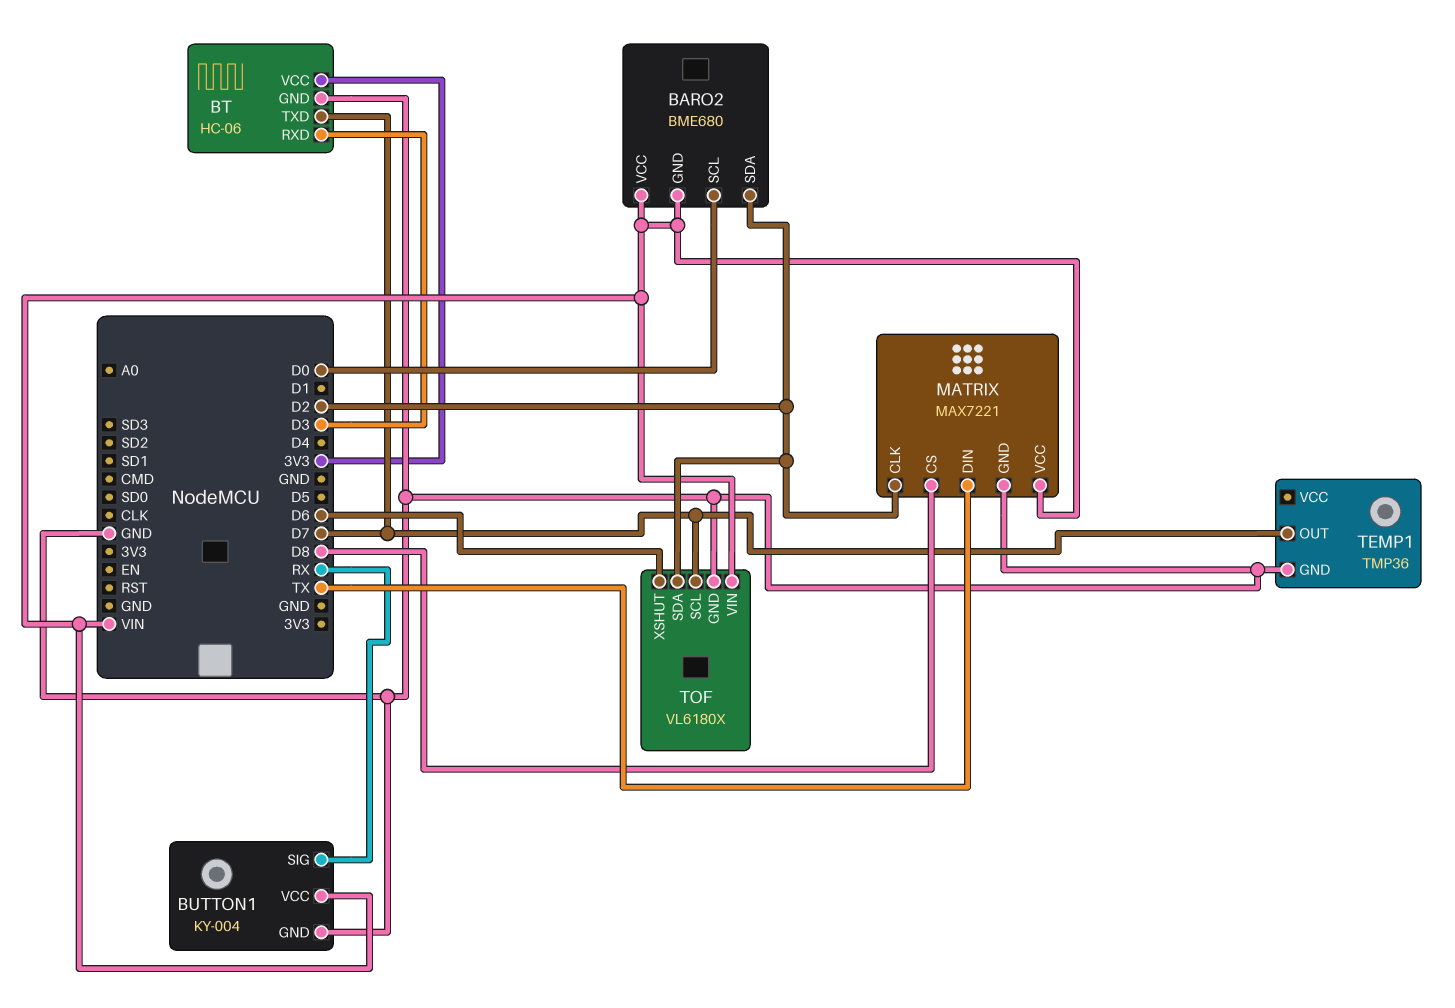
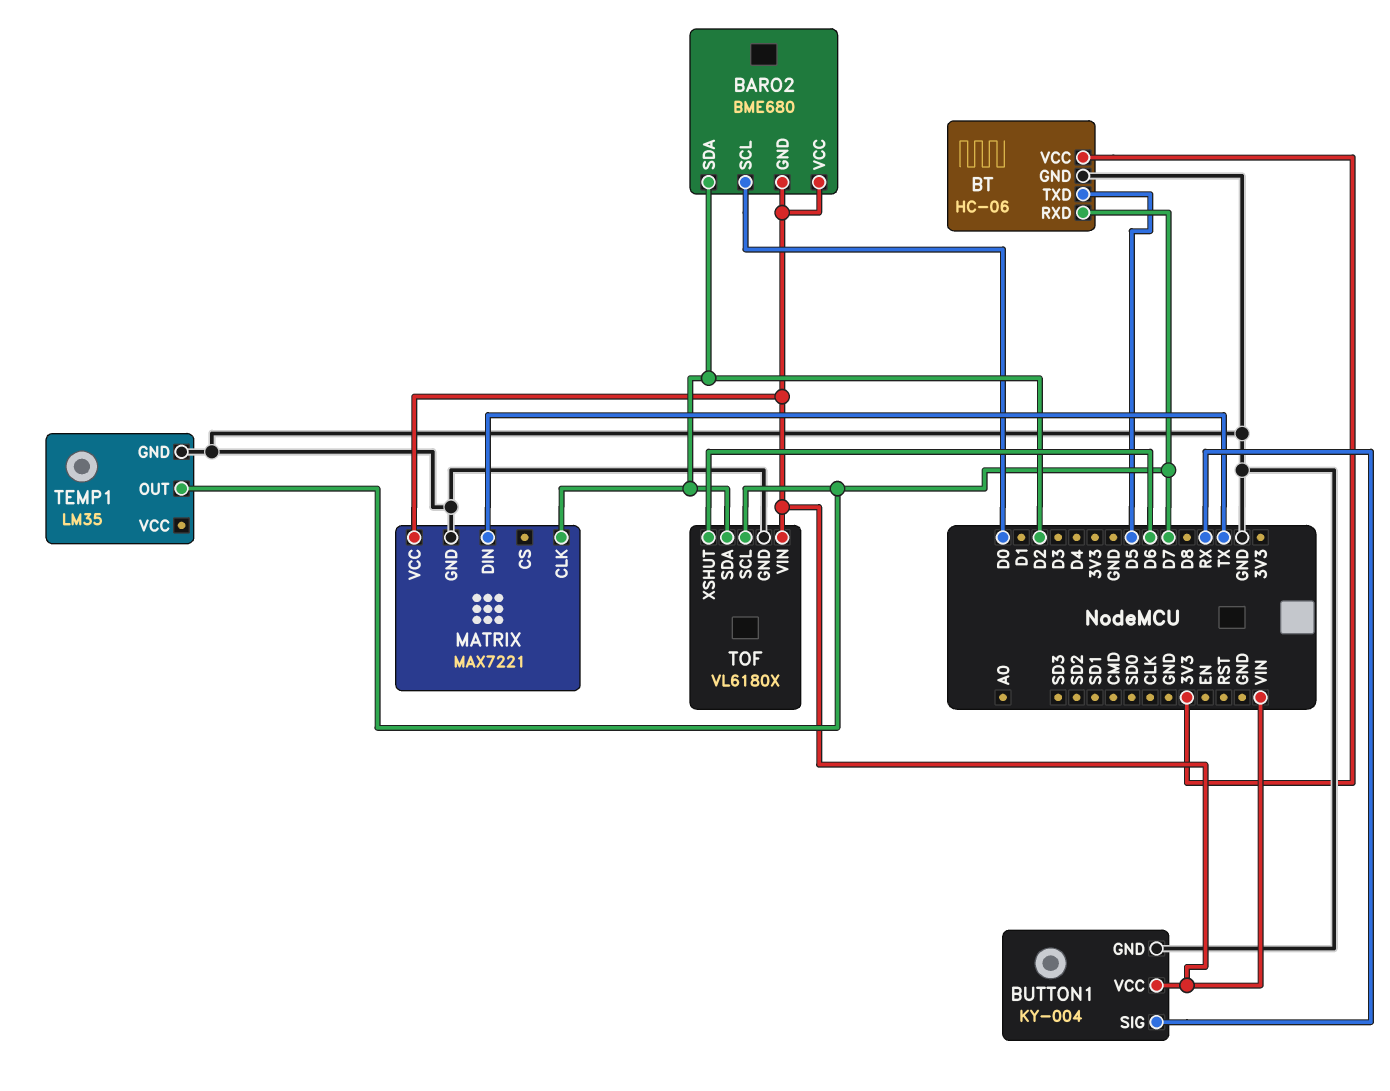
BT pin RXD: D3 -> D7
BT pin TXD: D7 -> D5
MATRIX pin CS: D8 -> none
TEMP1: TMP36 -> LM35

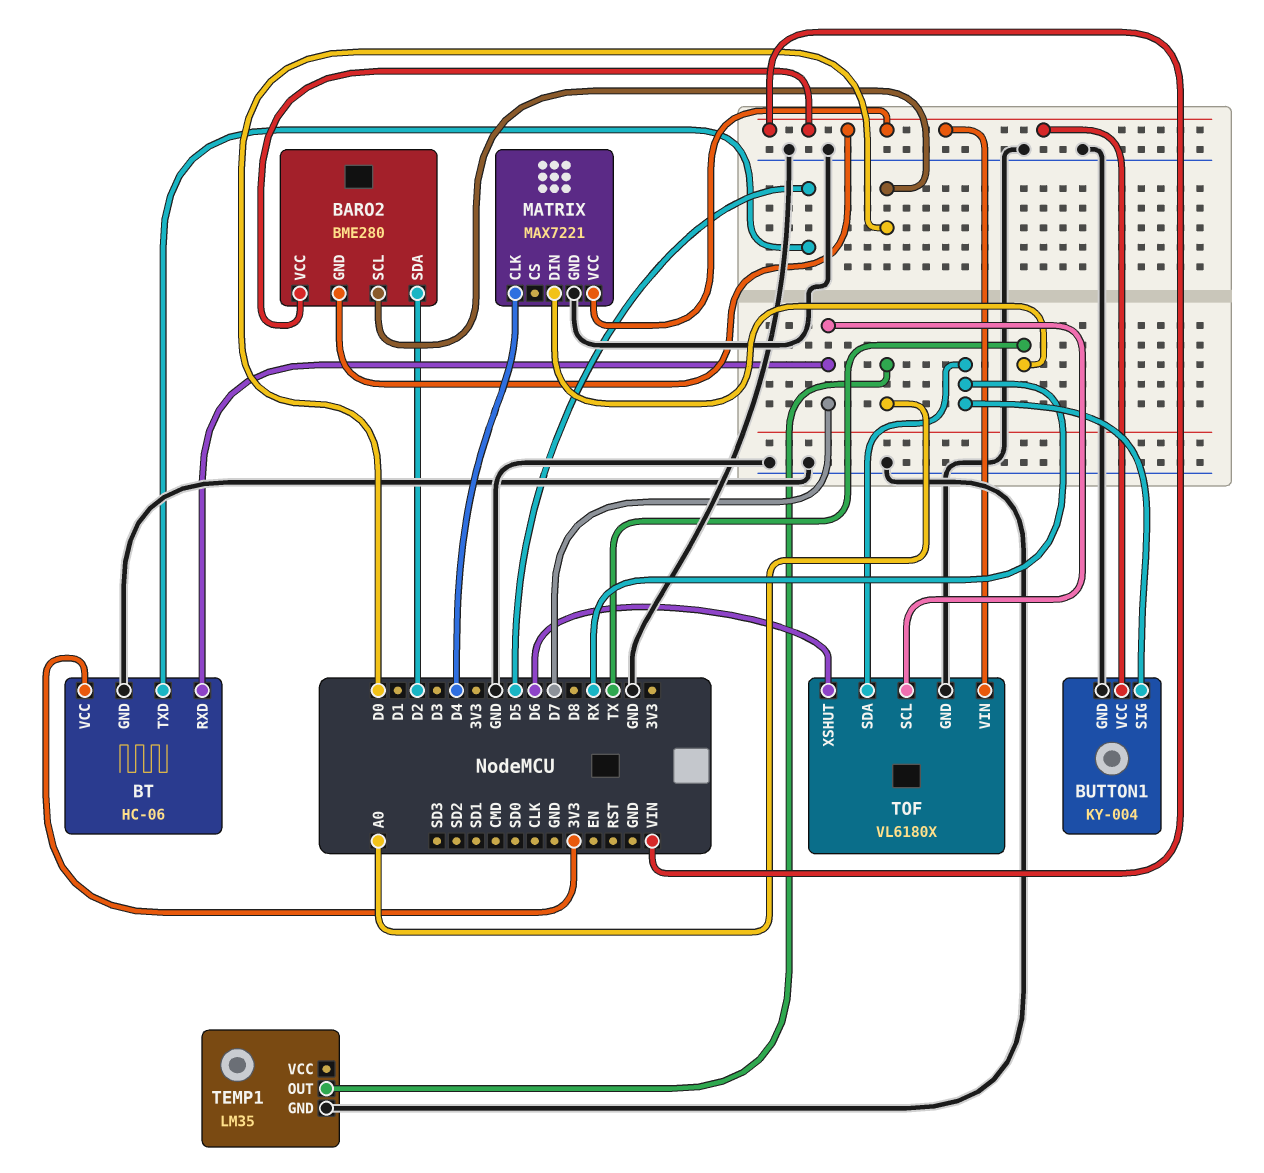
BARO2: BME680 -> BME280
MATRIX pin CLK: D2 -> D4
TEMP1 pin OUT: D7 -> A0
TOF pin SDA: D2 -> RX

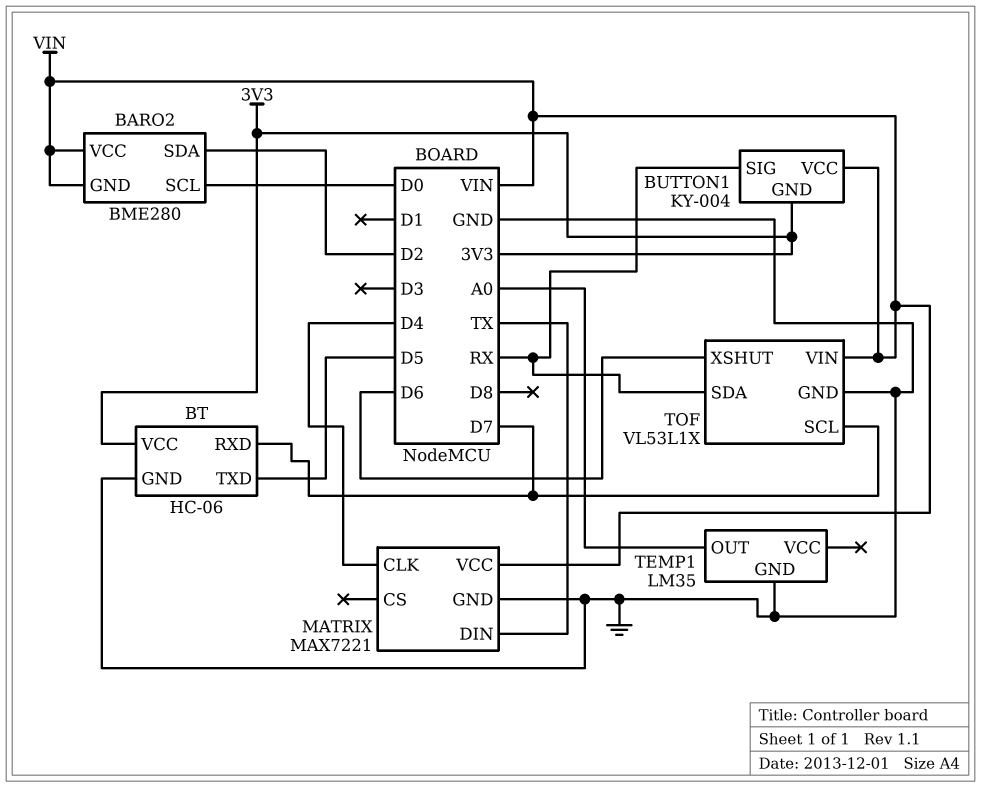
BUTTON1 pin GND: GND -> 3V3
TOF: VL6180X -> VL53L1X

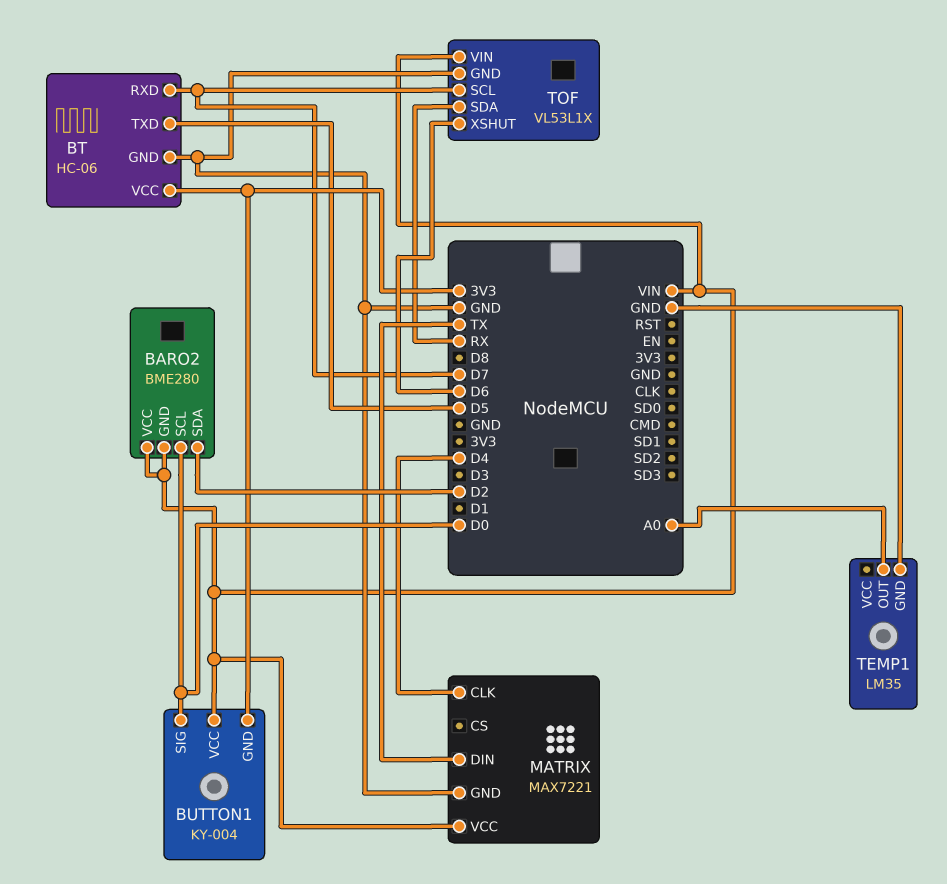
BUTTON1 pin SIG: RX -> D0

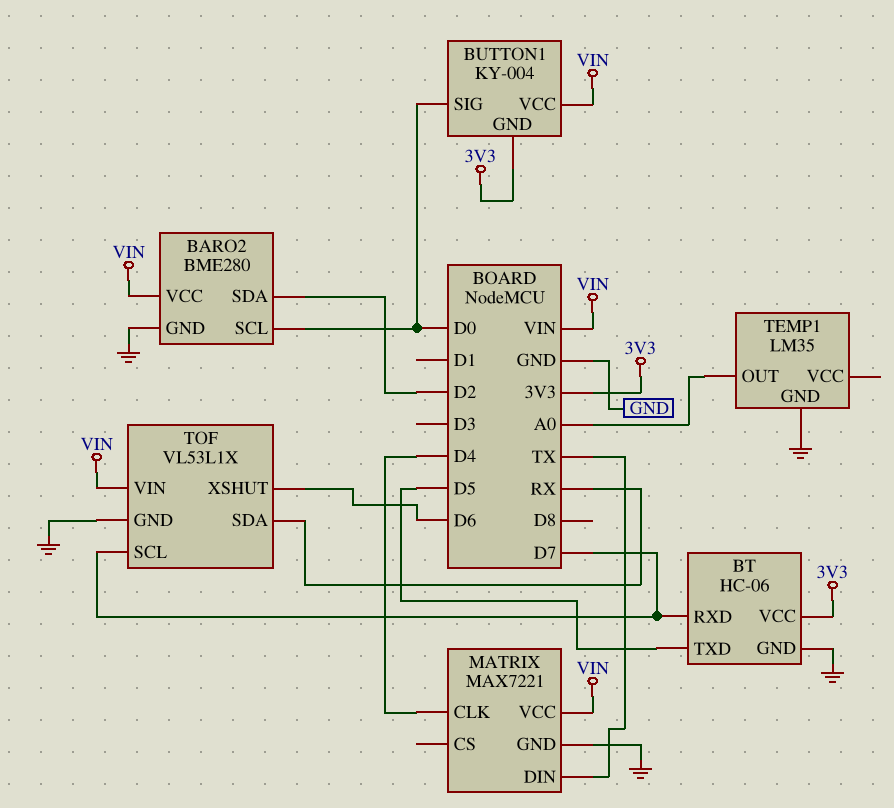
BARO2 pin GND: VIN -> GND

